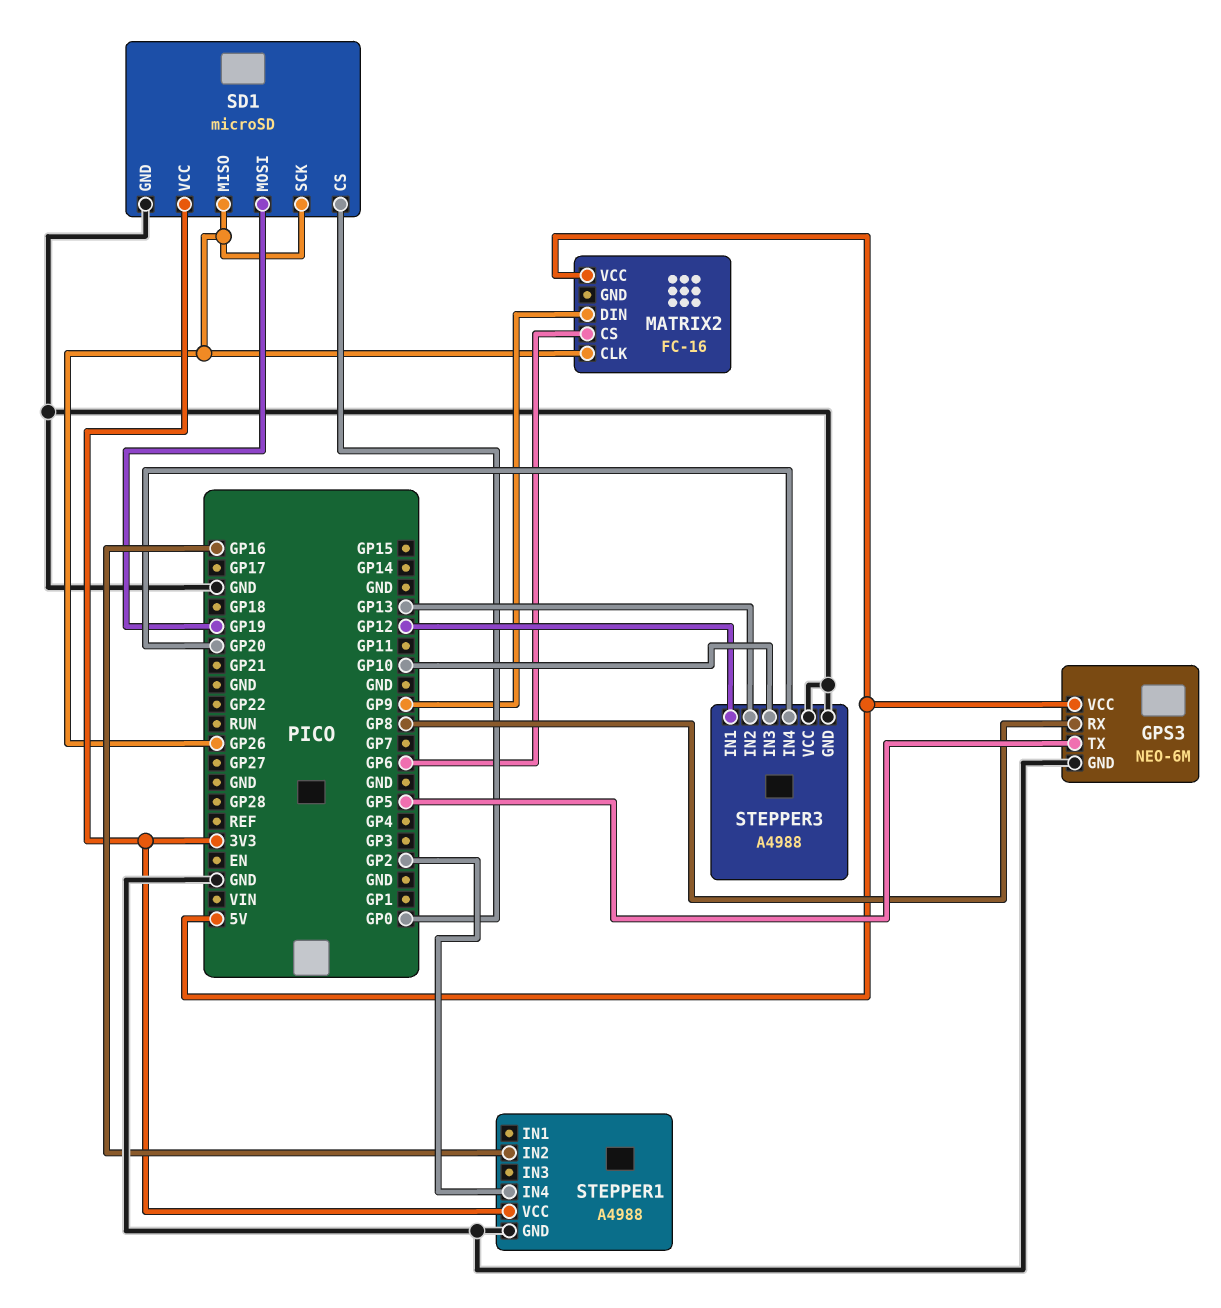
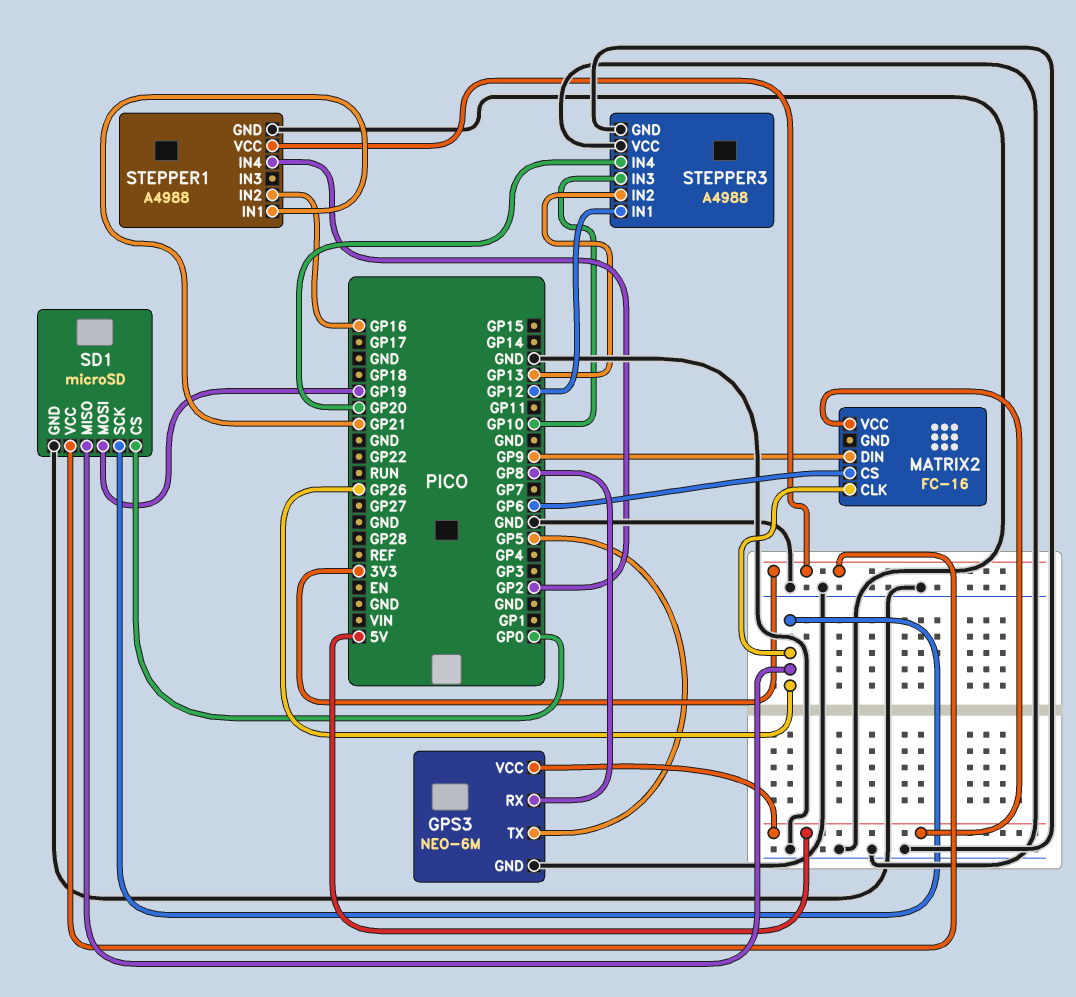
STEPPER1 pin IN1: none -> GP21

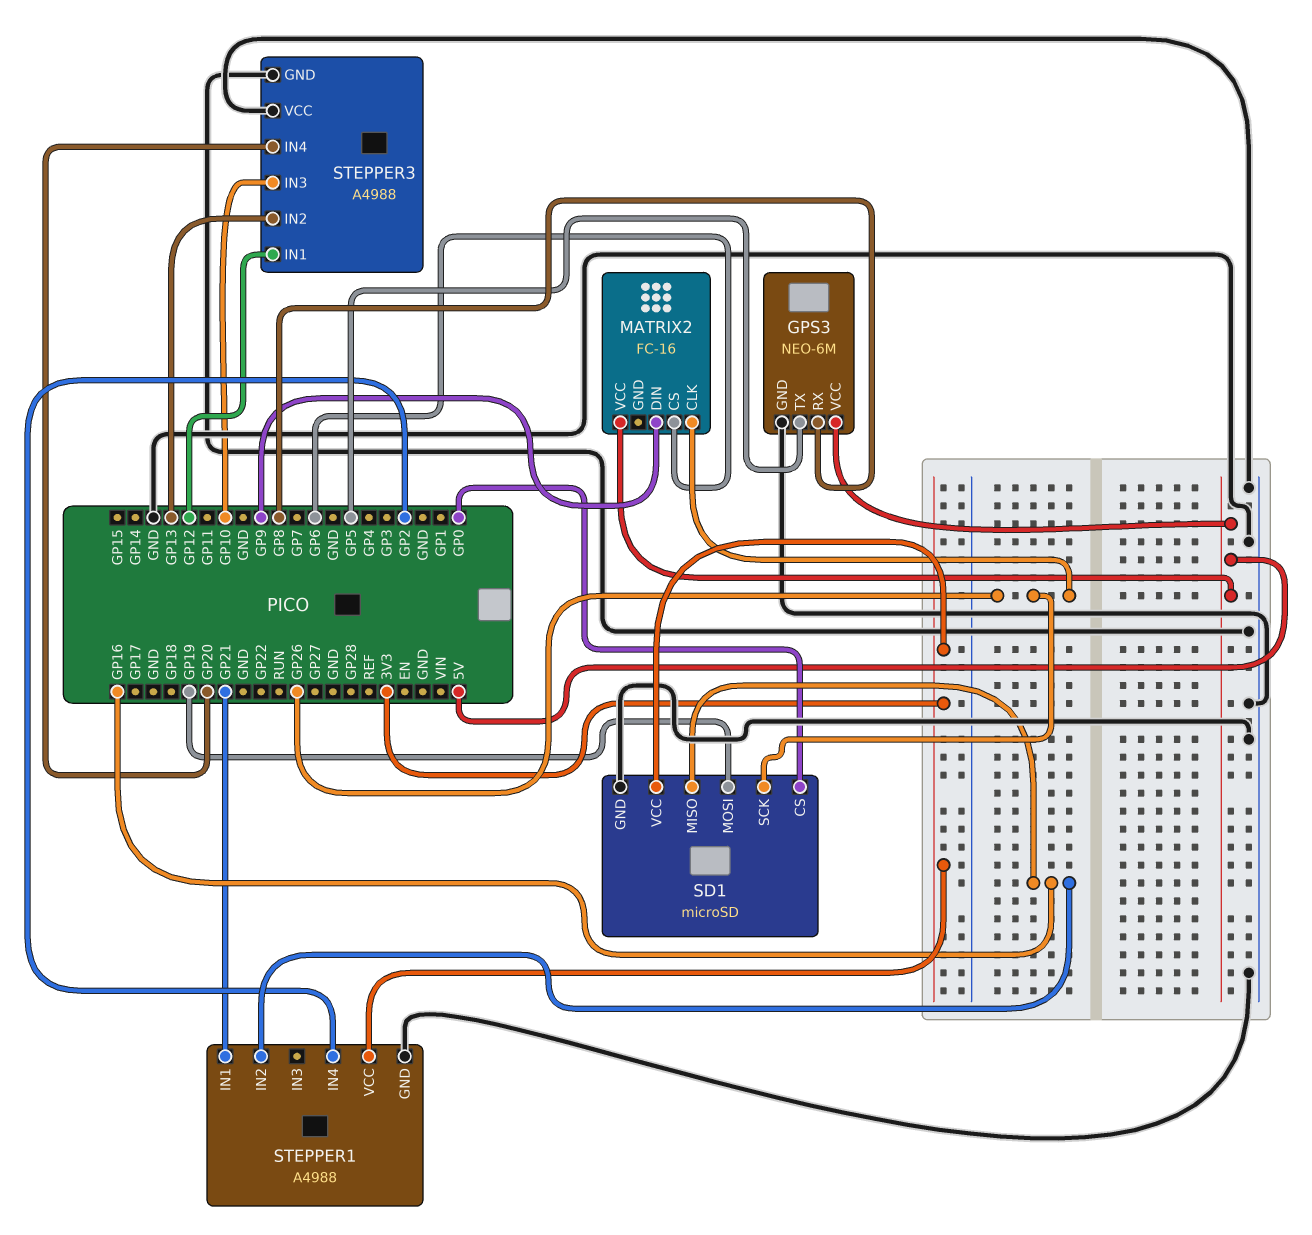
SD1 pin MISO: GP26 -> GP16

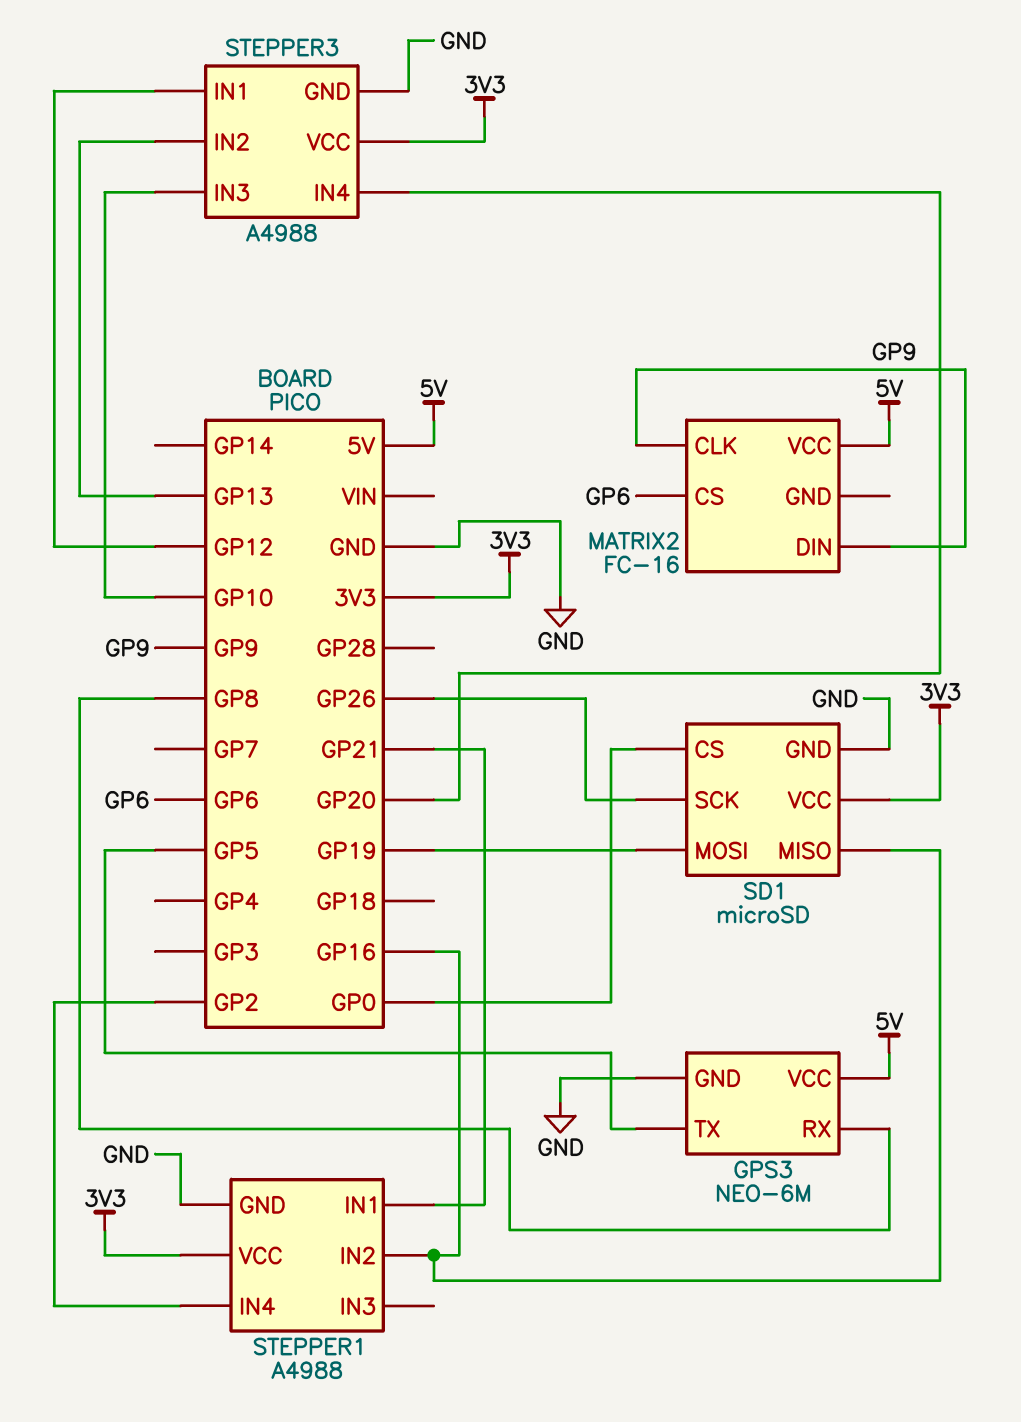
MATRIX2 pin CLK: GP26 -> GP9
STEPPER3 pin VCC: GND -> 3V3

